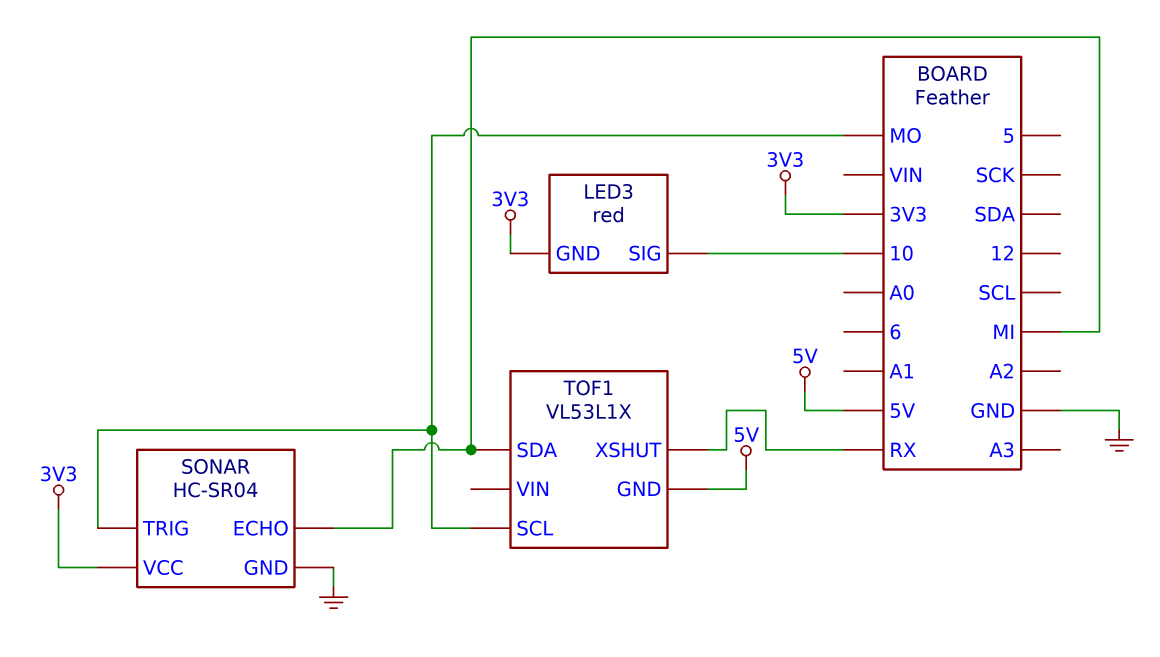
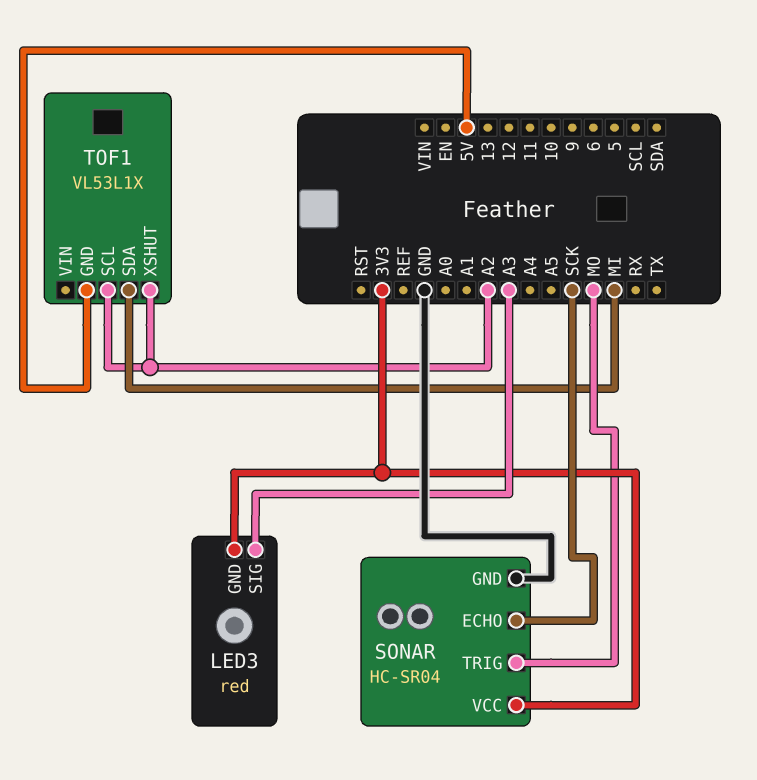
LED3 pin SIG: 10 -> A3
SONAR pin ECHO: MI -> SCK
TOF1 pin SCL: MO -> A2
TOF1 pin XSHUT: RX -> A2

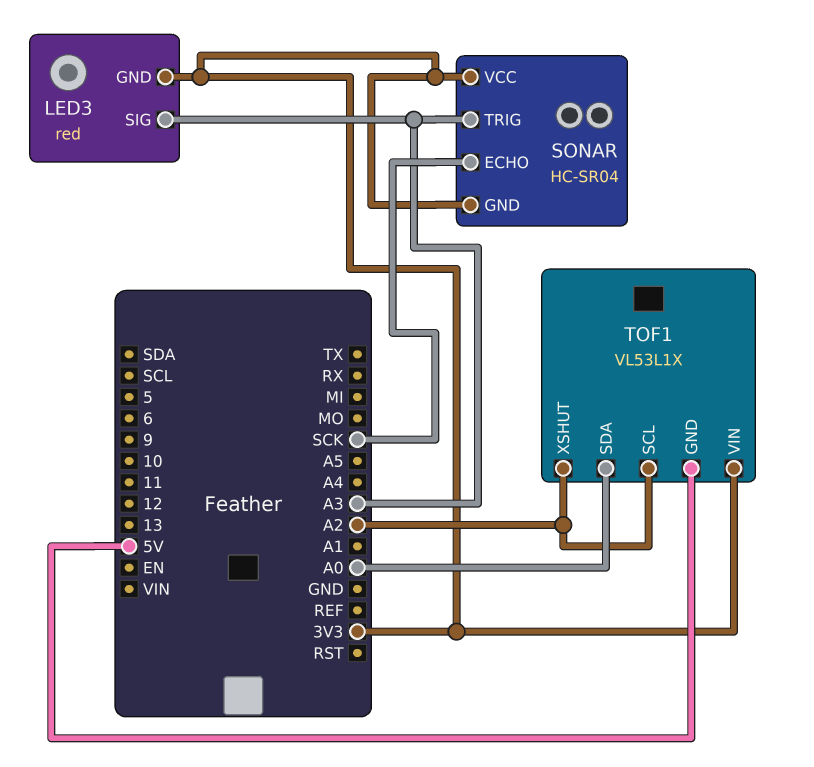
SONAR pin GND: GND -> 3V3
SONAR pin TRIG: MO -> A3
TOF1 pin SDA: MI -> A0
TOF1 pin VIN: none -> 3V3

